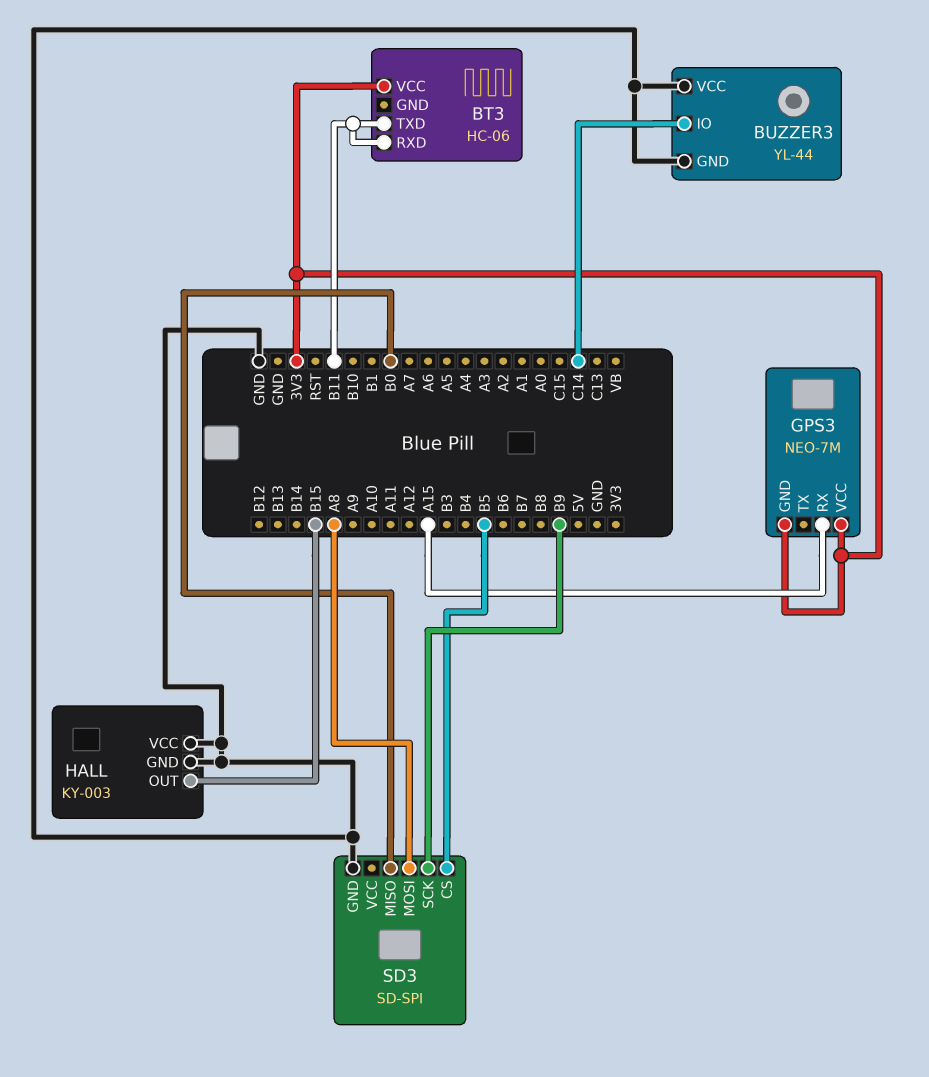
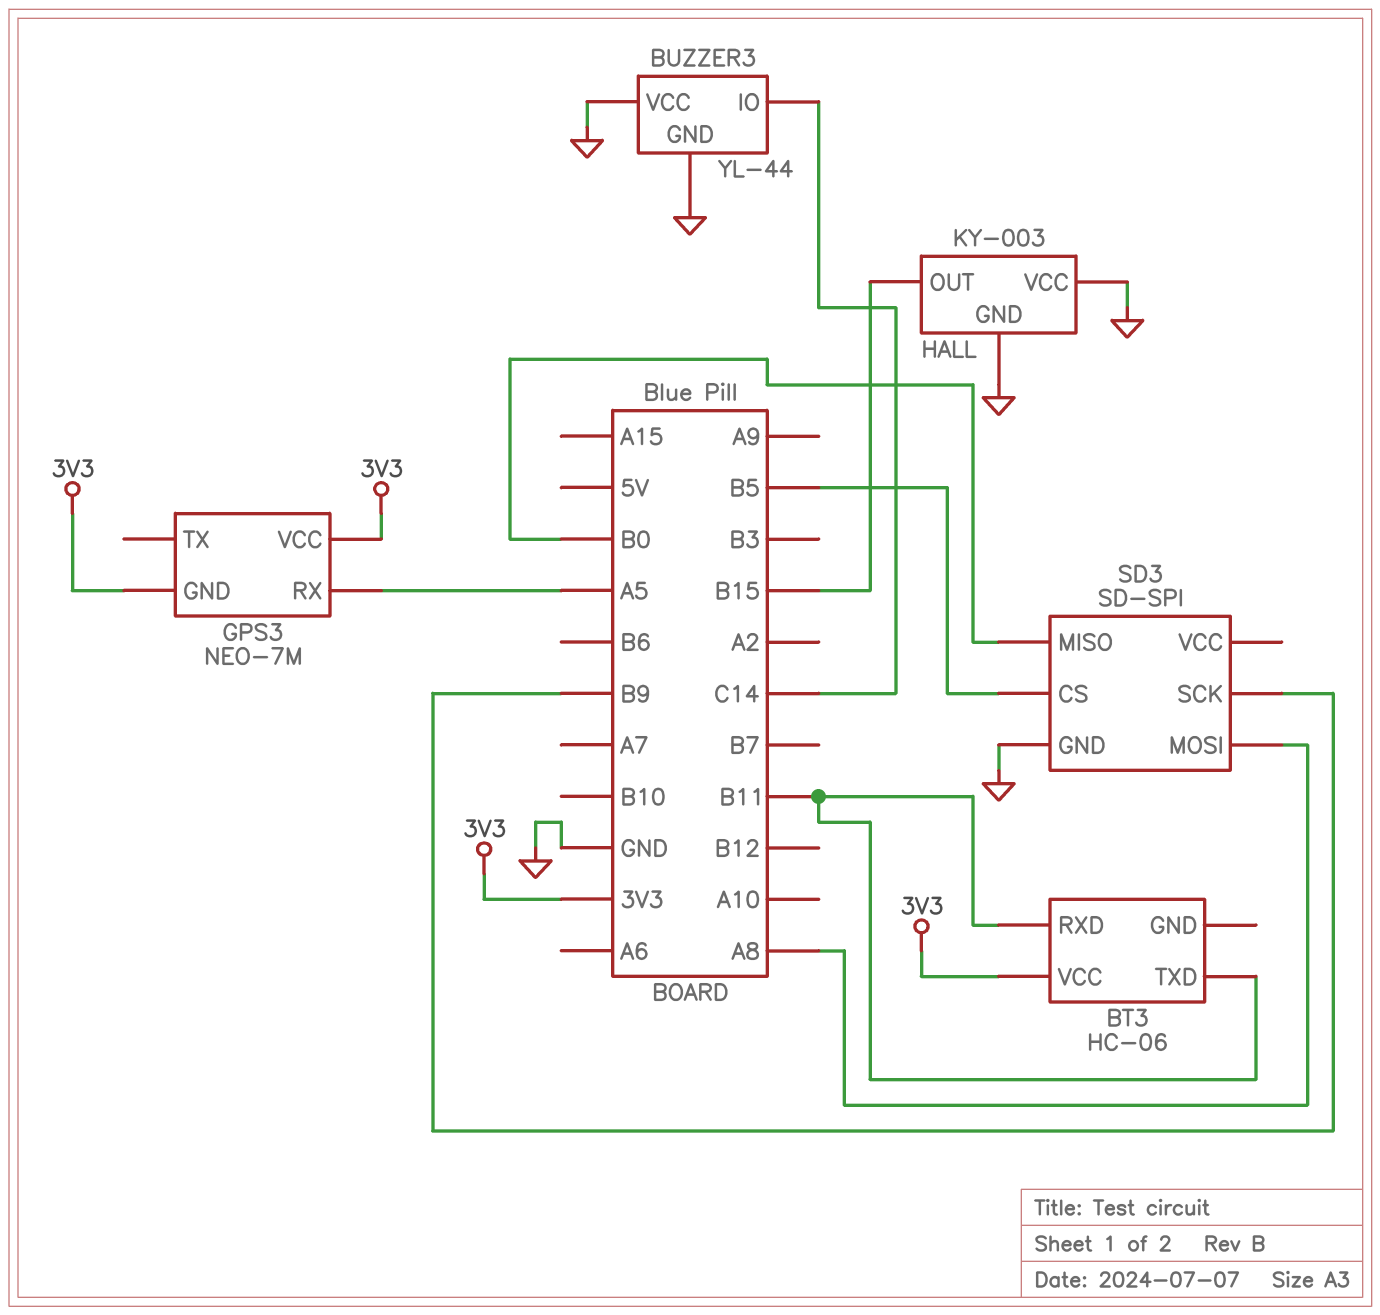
GPS3 pin RX: A15 -> A5

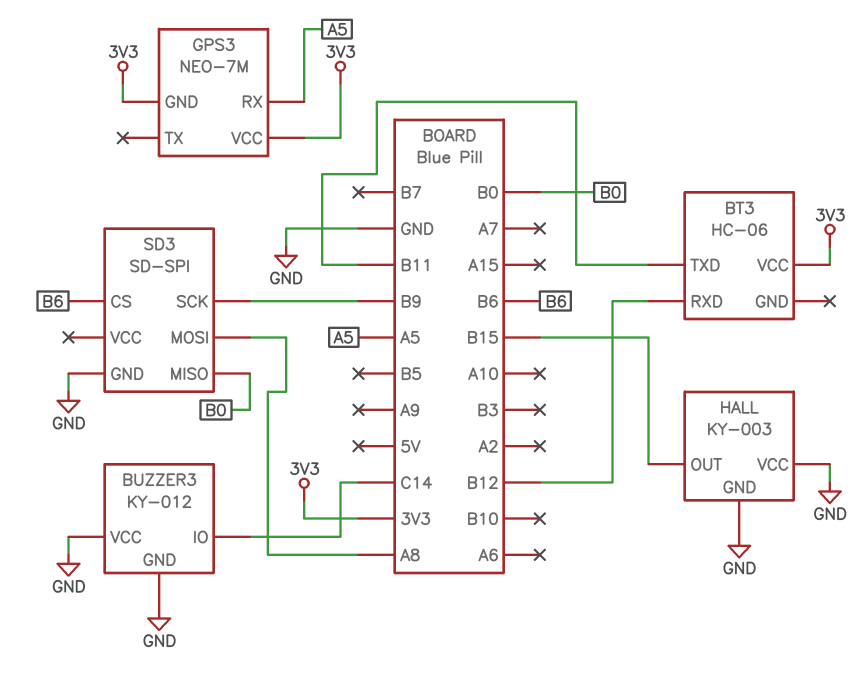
BT3 pin RXD: B11 -> B12
BUZZER3: YL-44 -> KY-012
SD3 pin CS: B5 -> B6

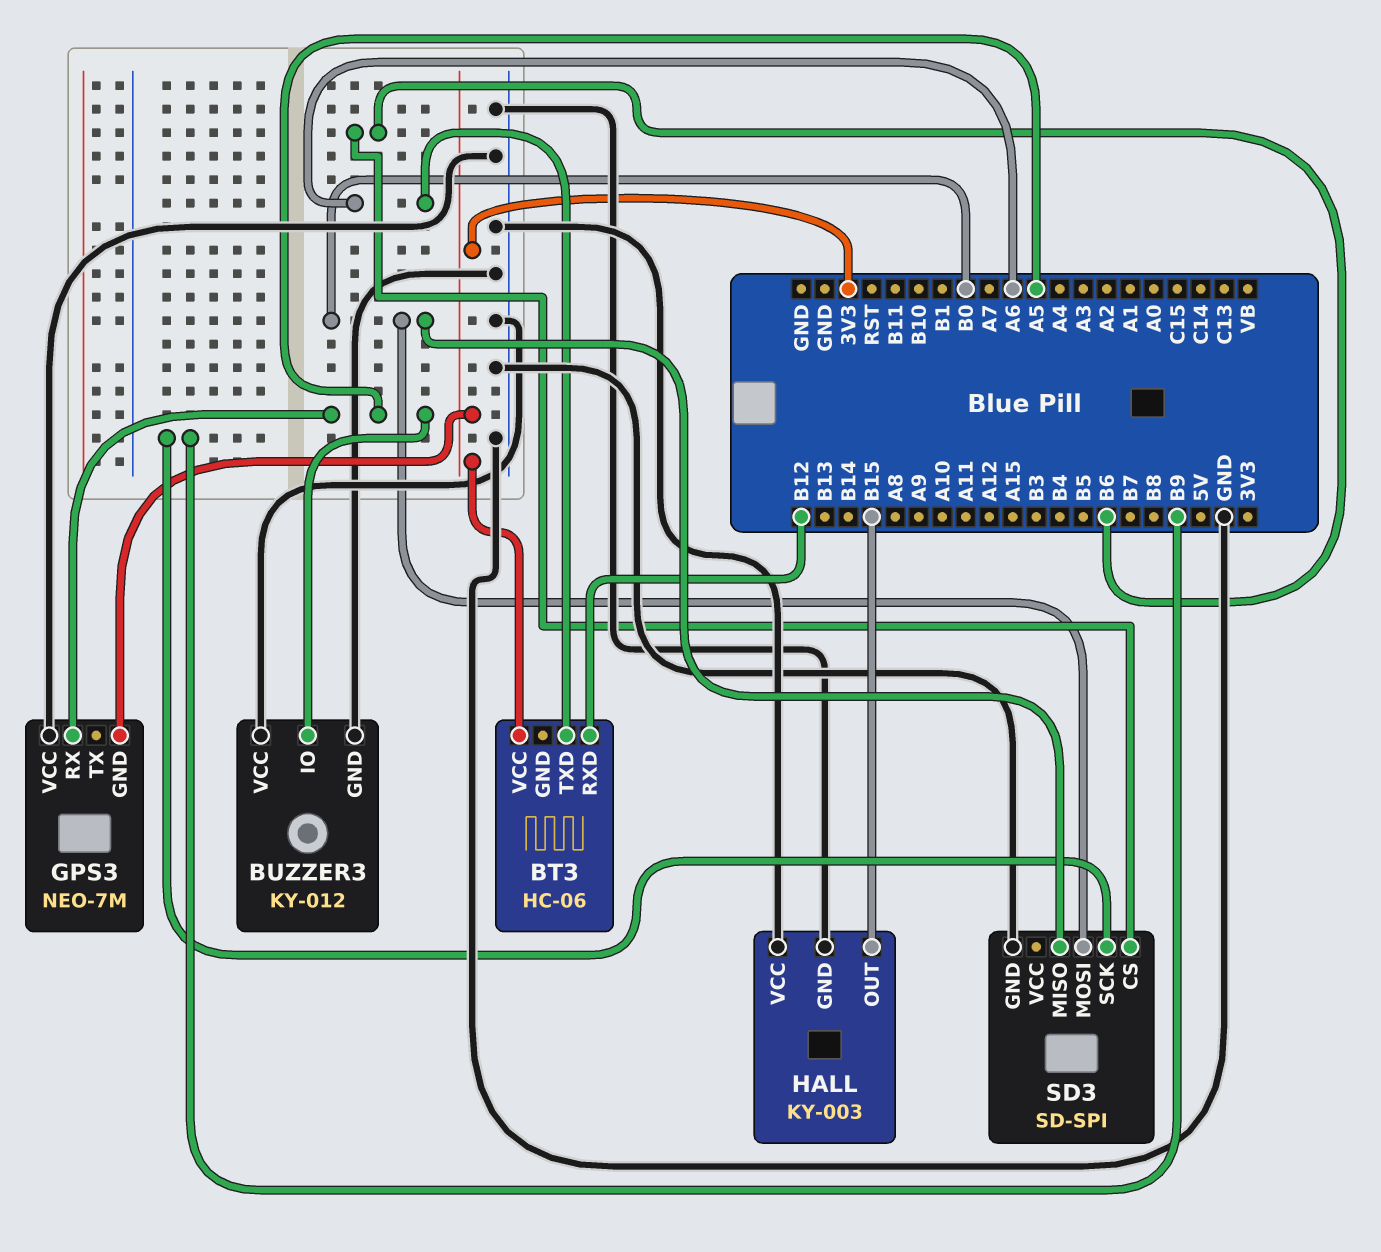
BT3 pin TXD: B11 -> A6
BUZZER3 pin IO: C14 -> A5
GPS3 pin VCC: 3V3 -> GND
SD3 pin MOSI: A8 -> B0

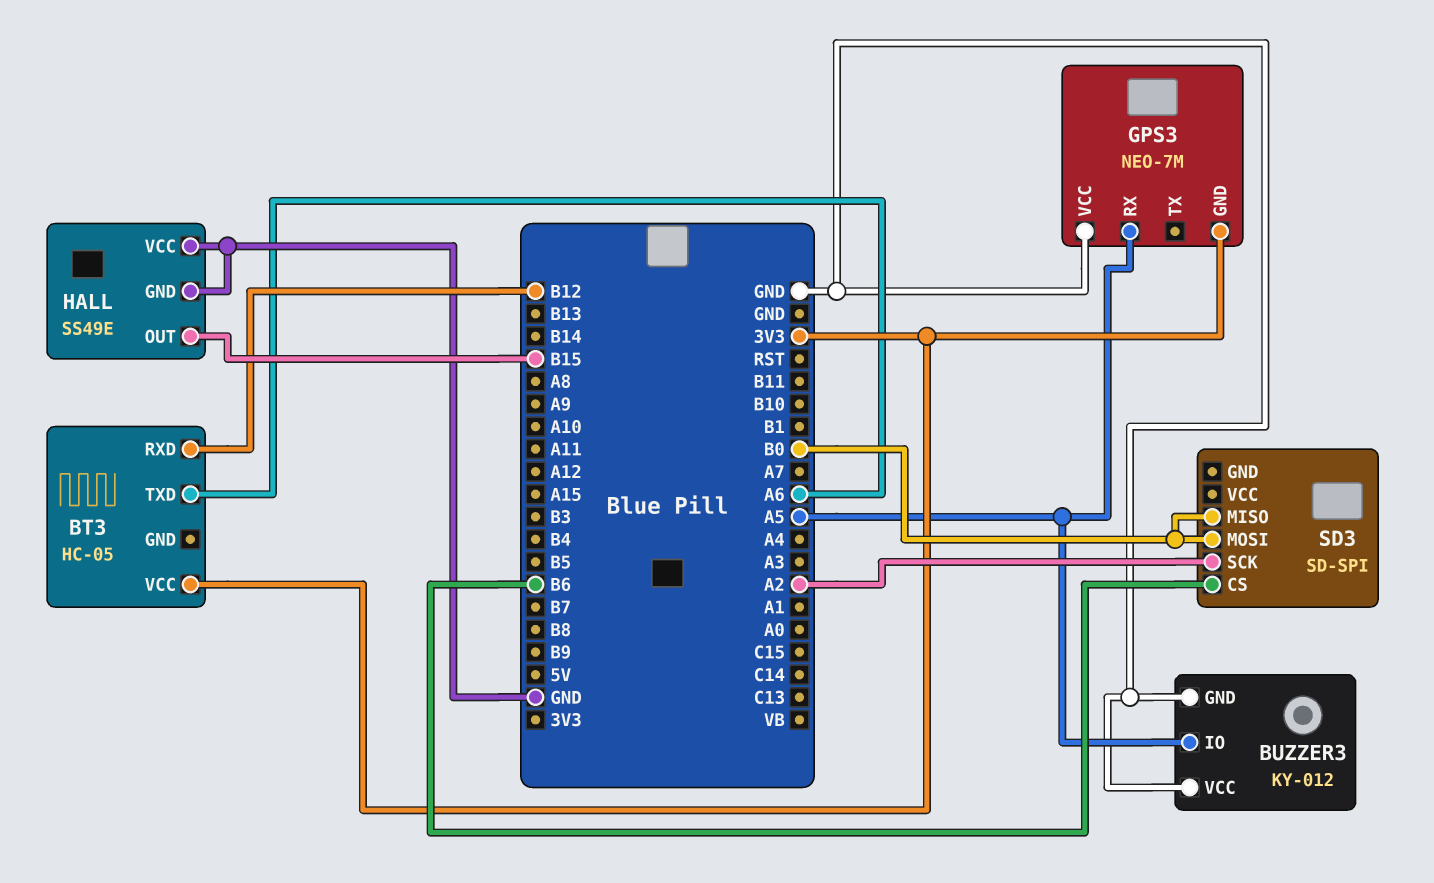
BT3: HC-06 -> HC-05
HALL: KY-003 -> SS49E
SD3 pin GND: GND -> none
SD3 pin SCK: B9 -> A2

